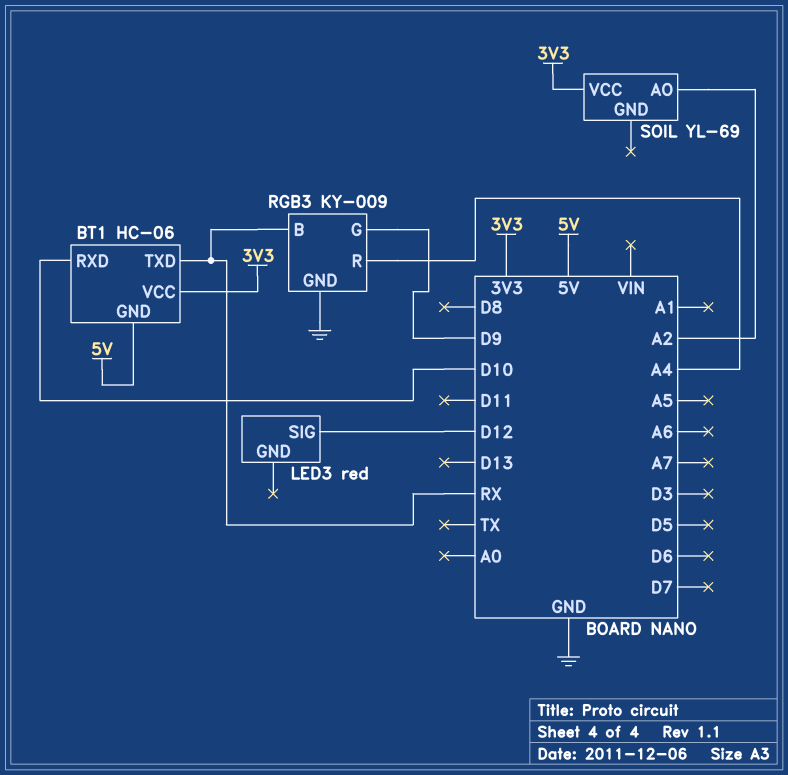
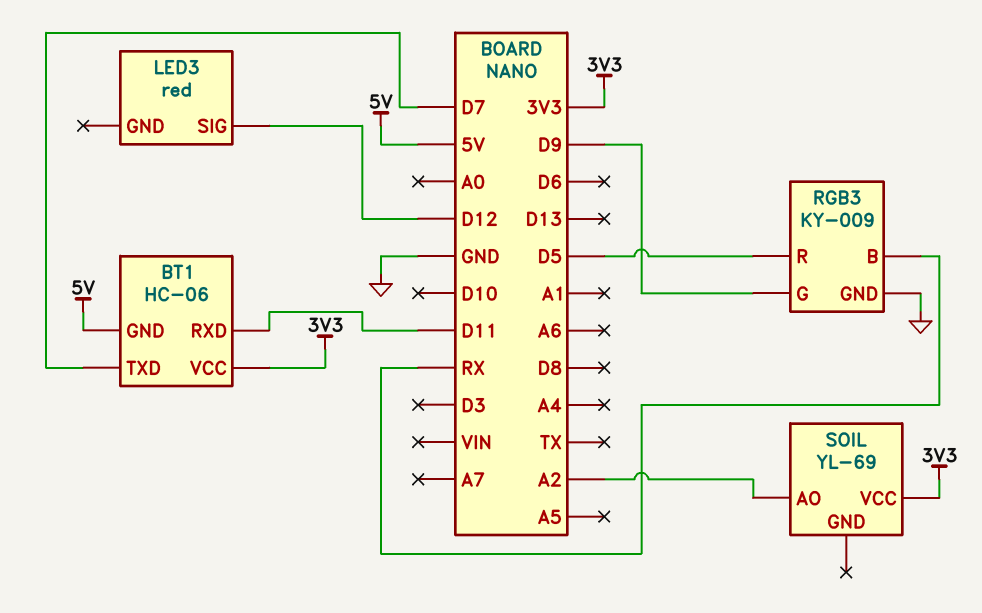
BT1 pin RXD: D10 -> D11
BT1 pin TXD: RX -> D7
RGB3 pin R: A4 -> D5

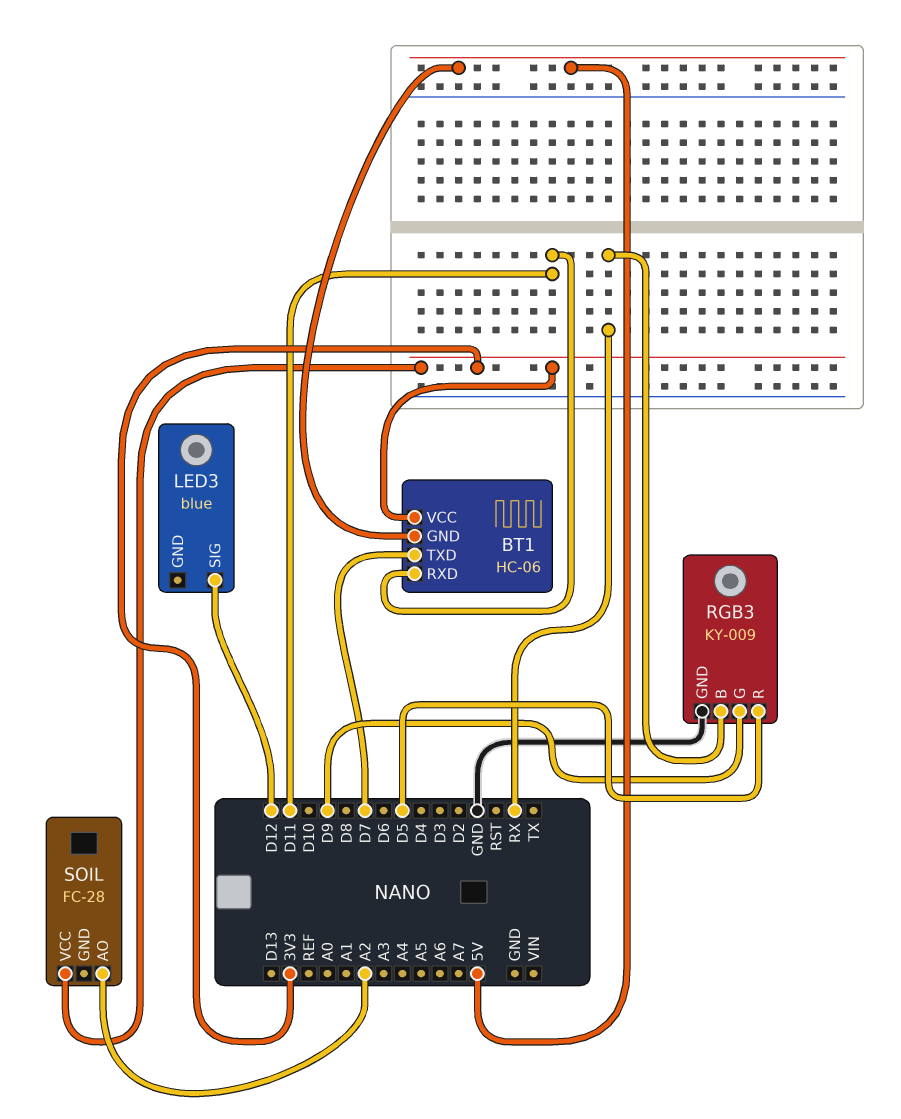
LED3: red -> blue
SOIL: YL-69 -> FC-28

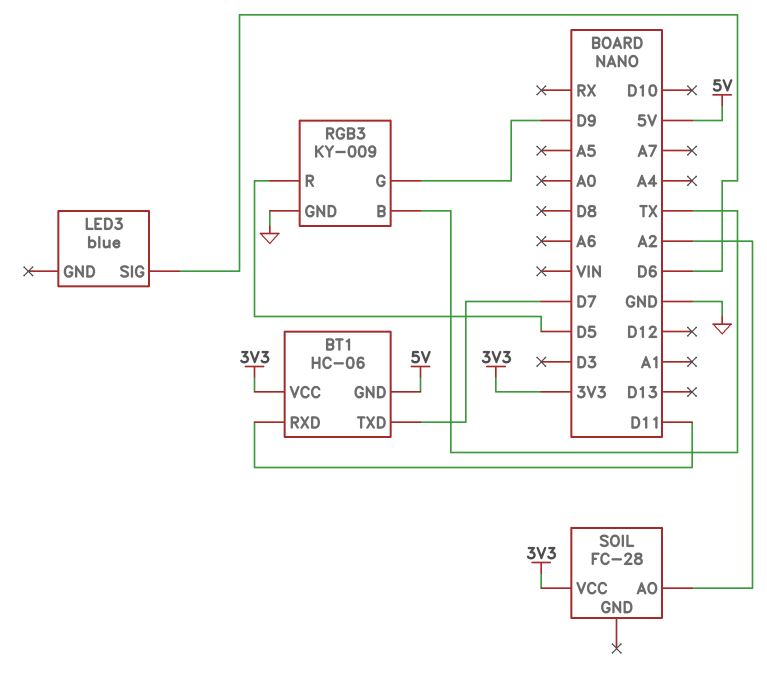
LED3 pin SIG: D12 -> D6
RGB3 pin B: RX -> TX

